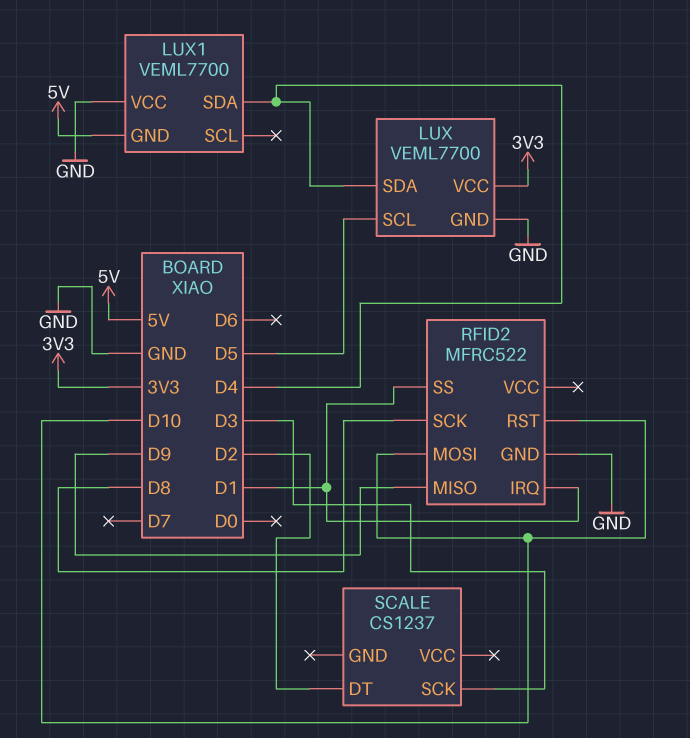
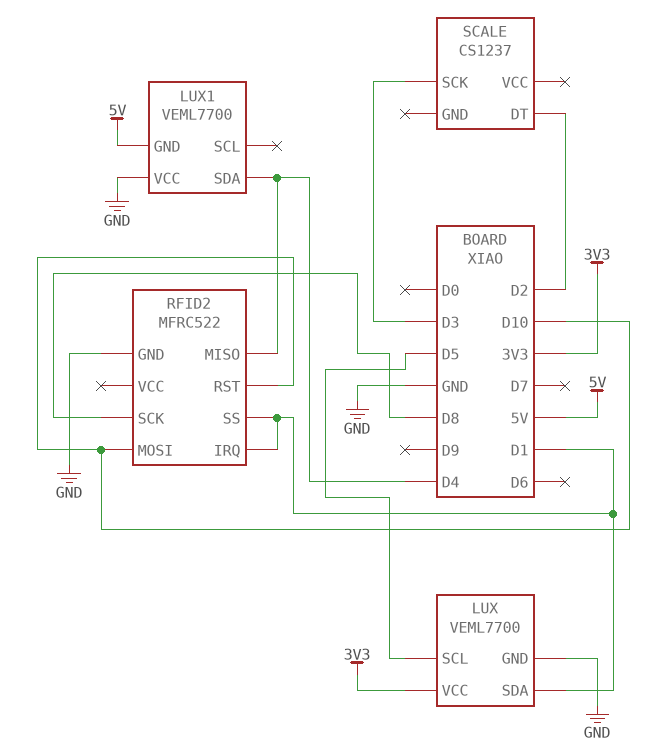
LUX pin SDA: D4 -> D1
RFID2 pin MISO: D9 -> D4

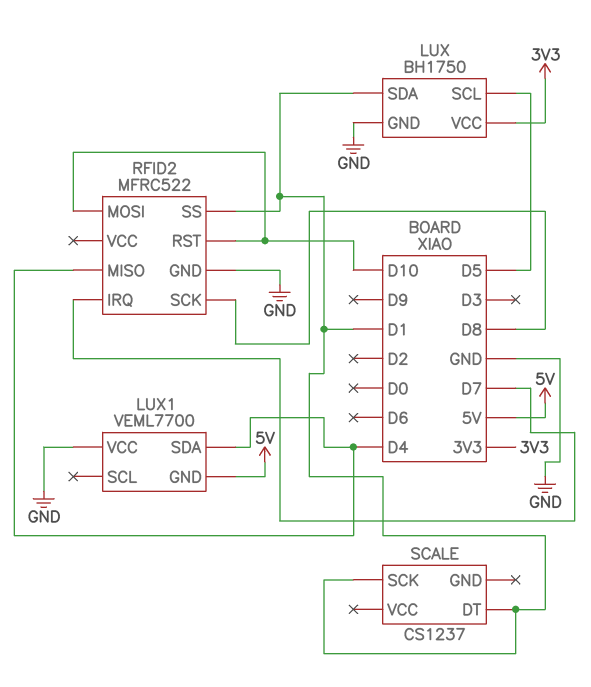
LUX: VEML7700 -> BH1750
RFID2 pin IRQ: D1 -> D7
SCALE pin DT: D2 -> D1
SCALE pin SCK: D3 -> D1

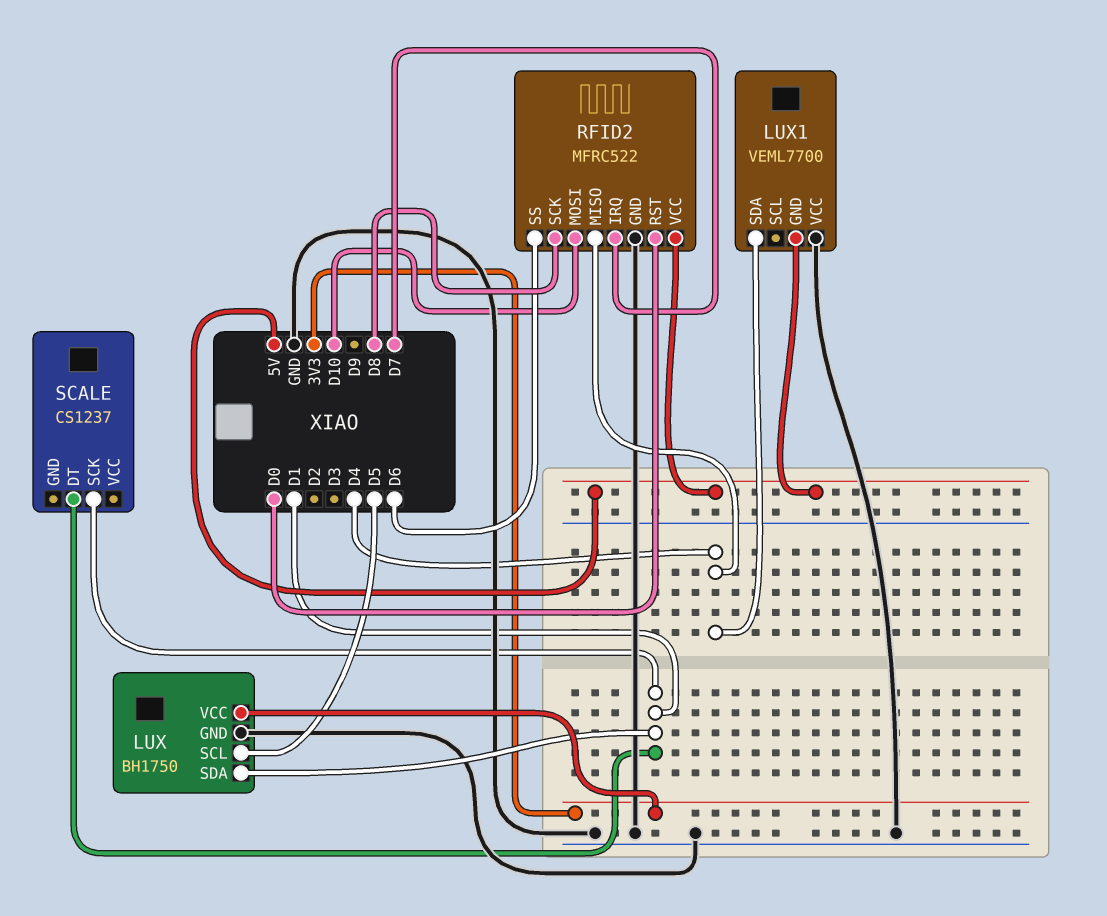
RFID2 pin RST: D10 -> D0
RFID2 pin SS: D1 -> D6
RFID2 pin VCC: none -> 5V

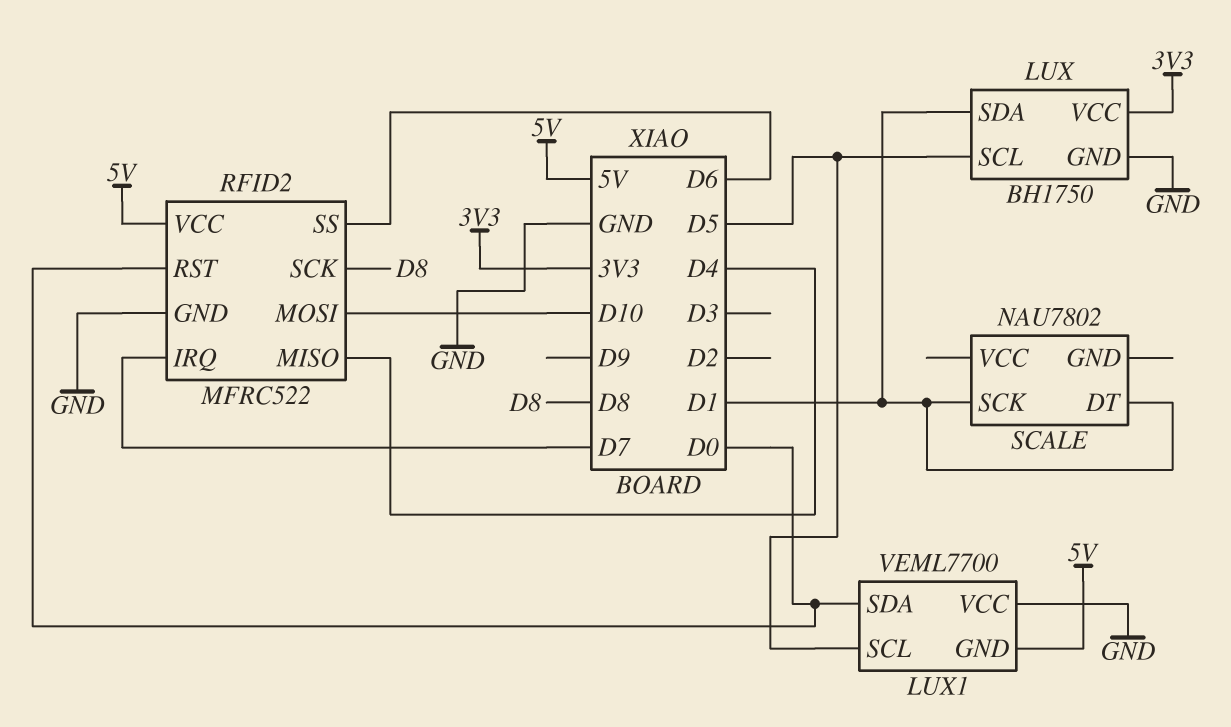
LUX1 pin SCL: none -> D5
LUX1 pin SDA: D4 -> D0
SCALE: CS1237 -> NAU7802

